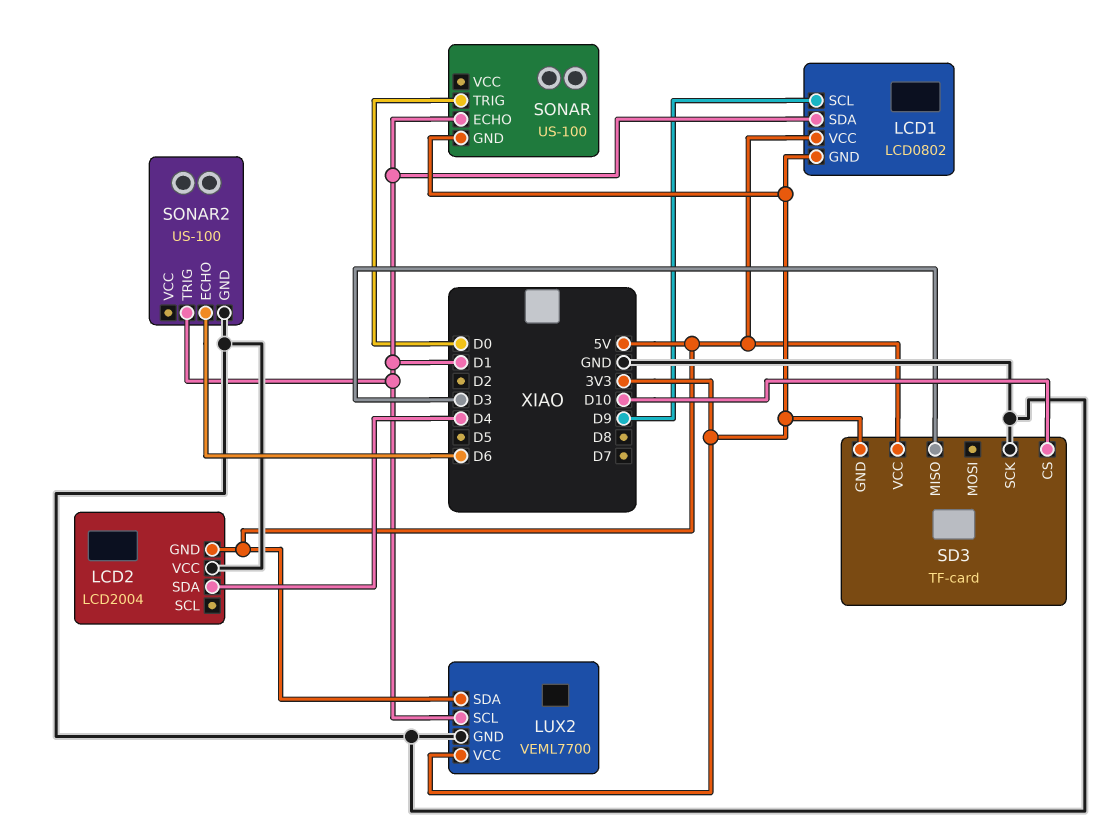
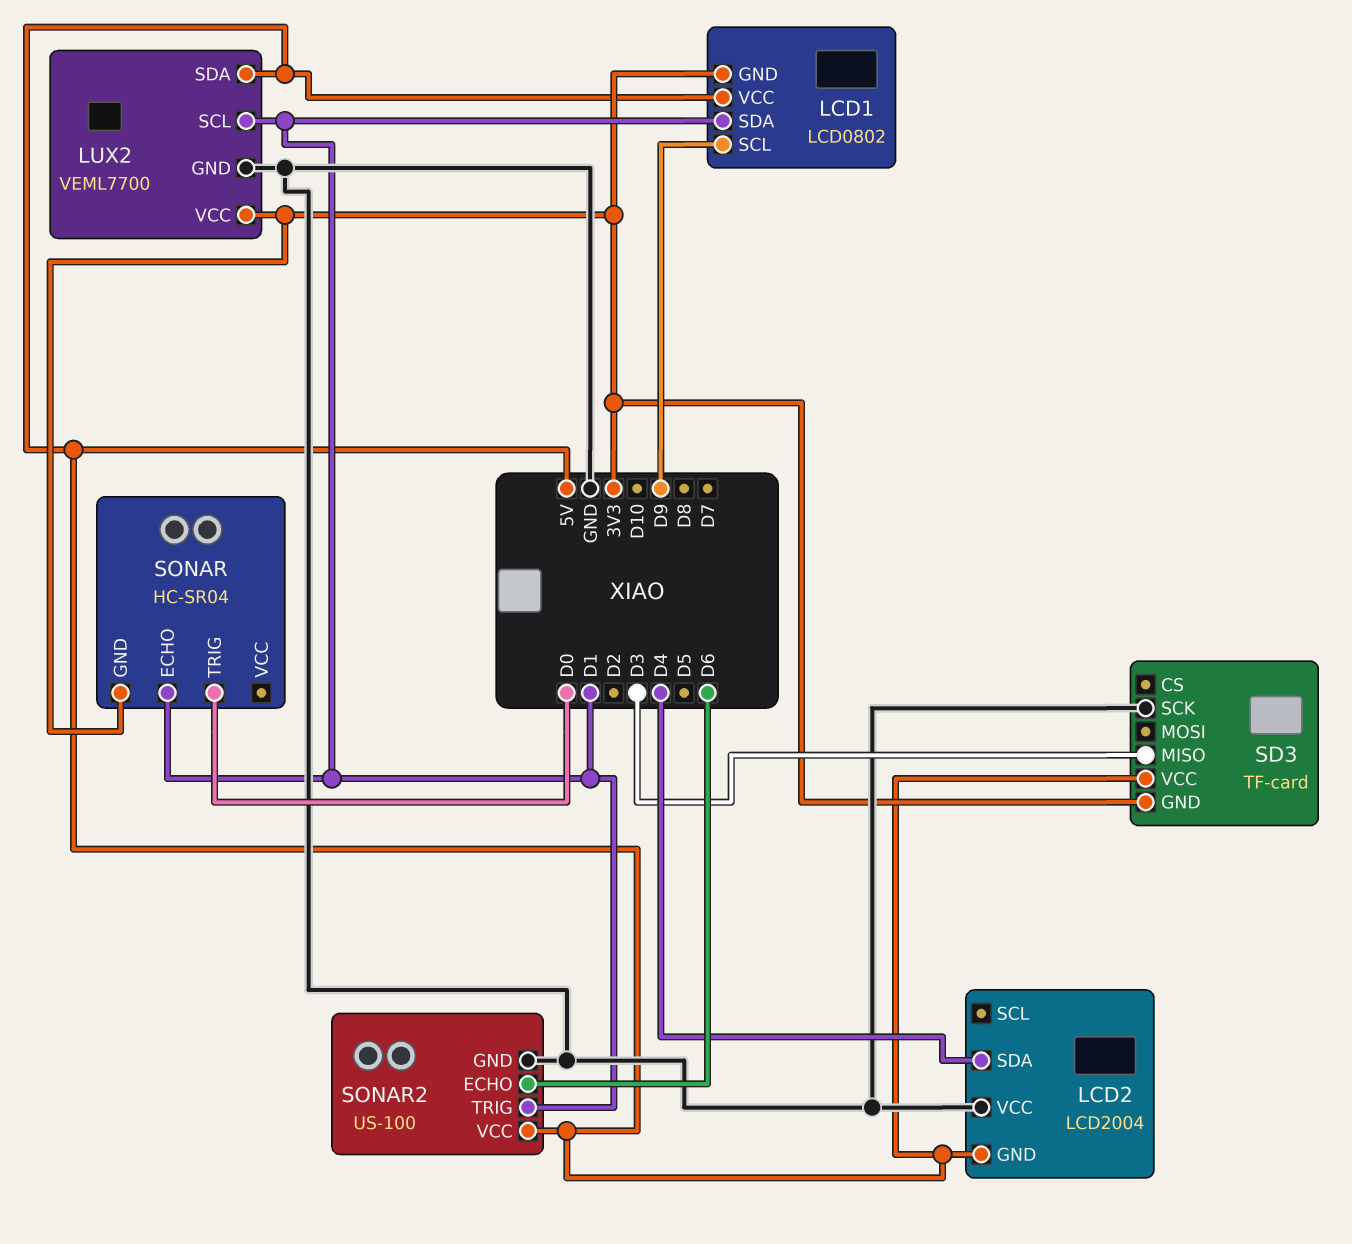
SD3 pin CS: D10 -> none
SONAR: US-100 -> HC-SR04
SONAR2 pin VCC: none -> 5V

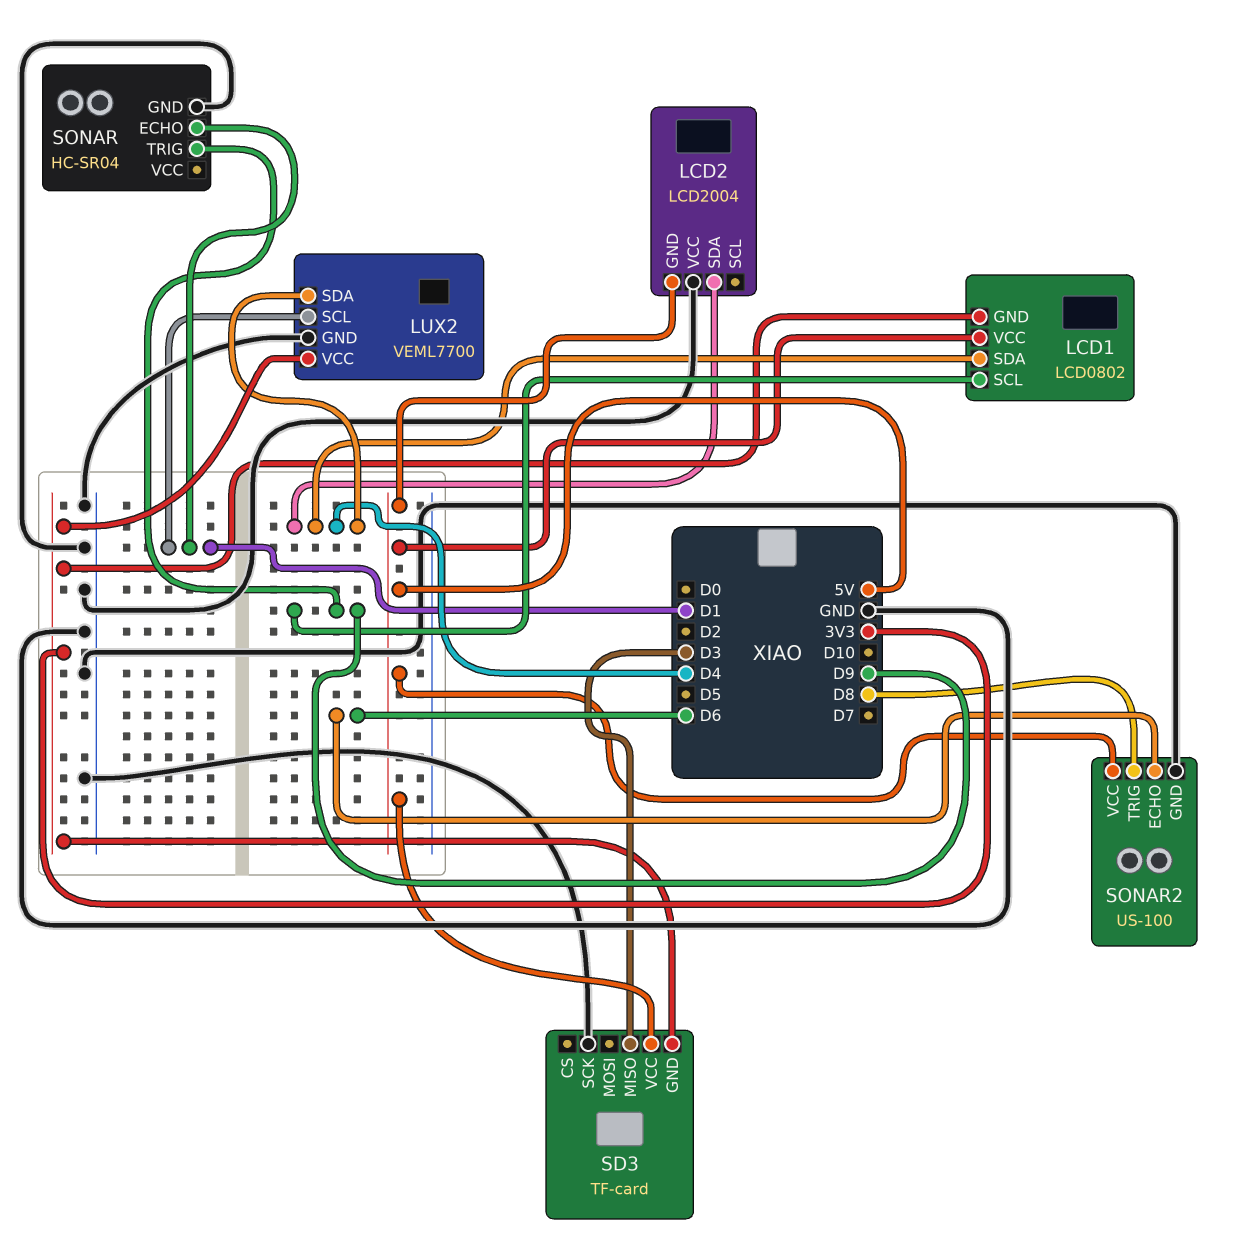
LCD1 pin SDA: D1 -> D4
LUX2 pin SDA: 5V -> D4
SONAR pin GND: 3V3 -> GND
SONAR pin TRIG: D0 -> D9
SONAR2 pin TRIG: D1 -> D8

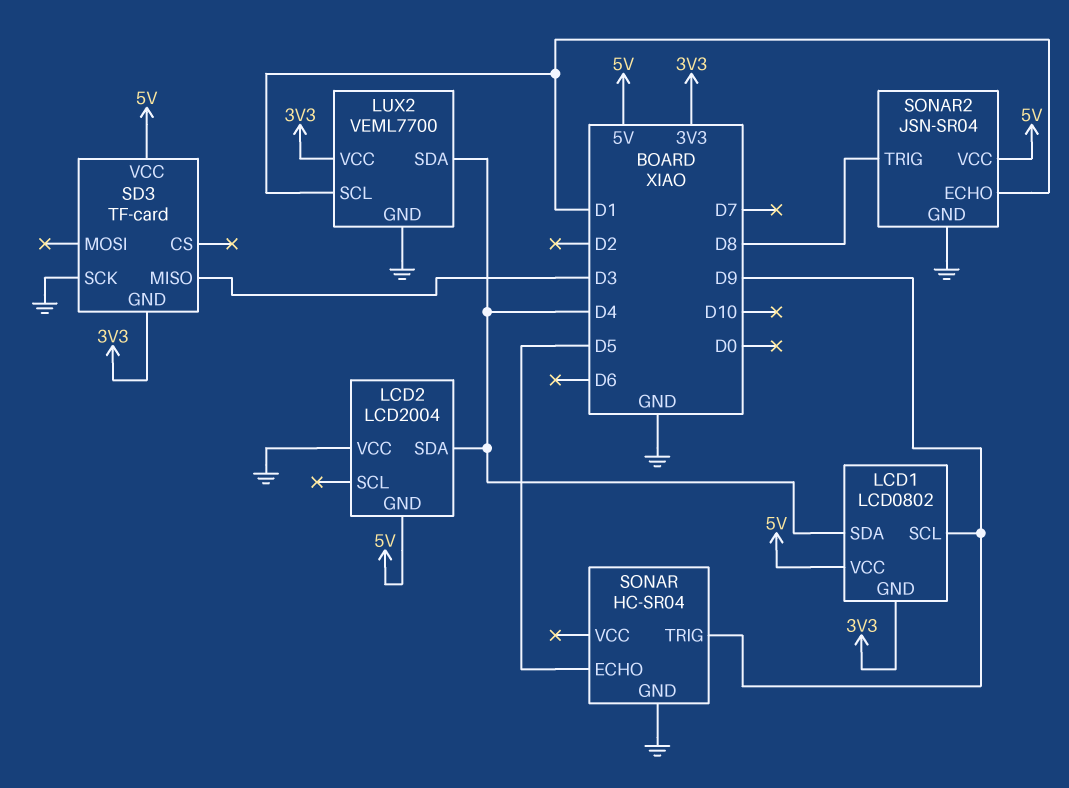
SONAR pin ECHO: D1 -> D5
SONAR2: US-100 -> JSN-SR04
SONAR2 pin ECHO: D6 -> D1

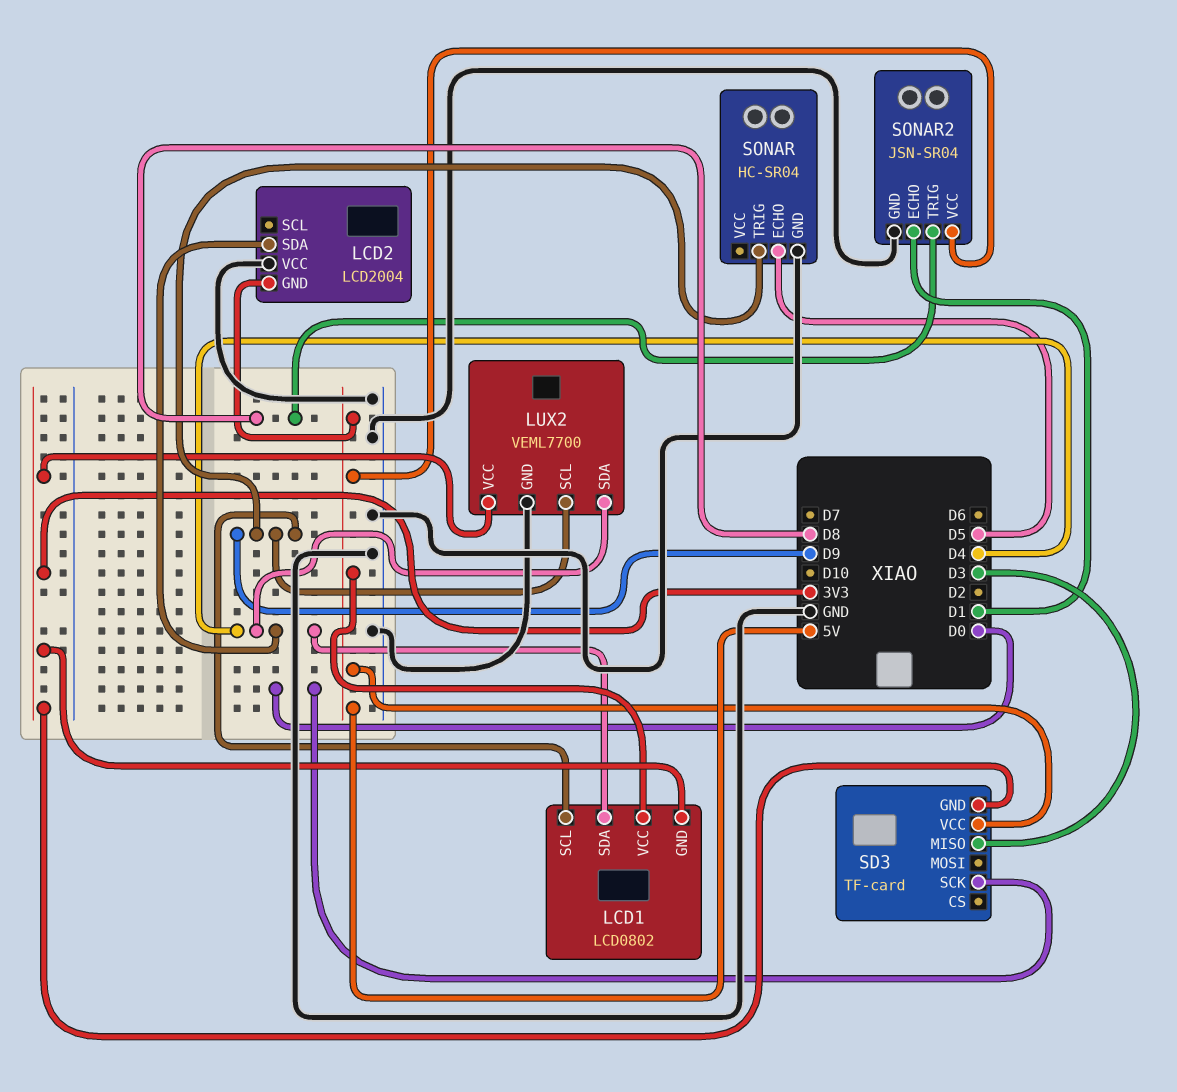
LUX2 pin SCL: D1 -> D9
SD3 pin SCK: GND -> D0

